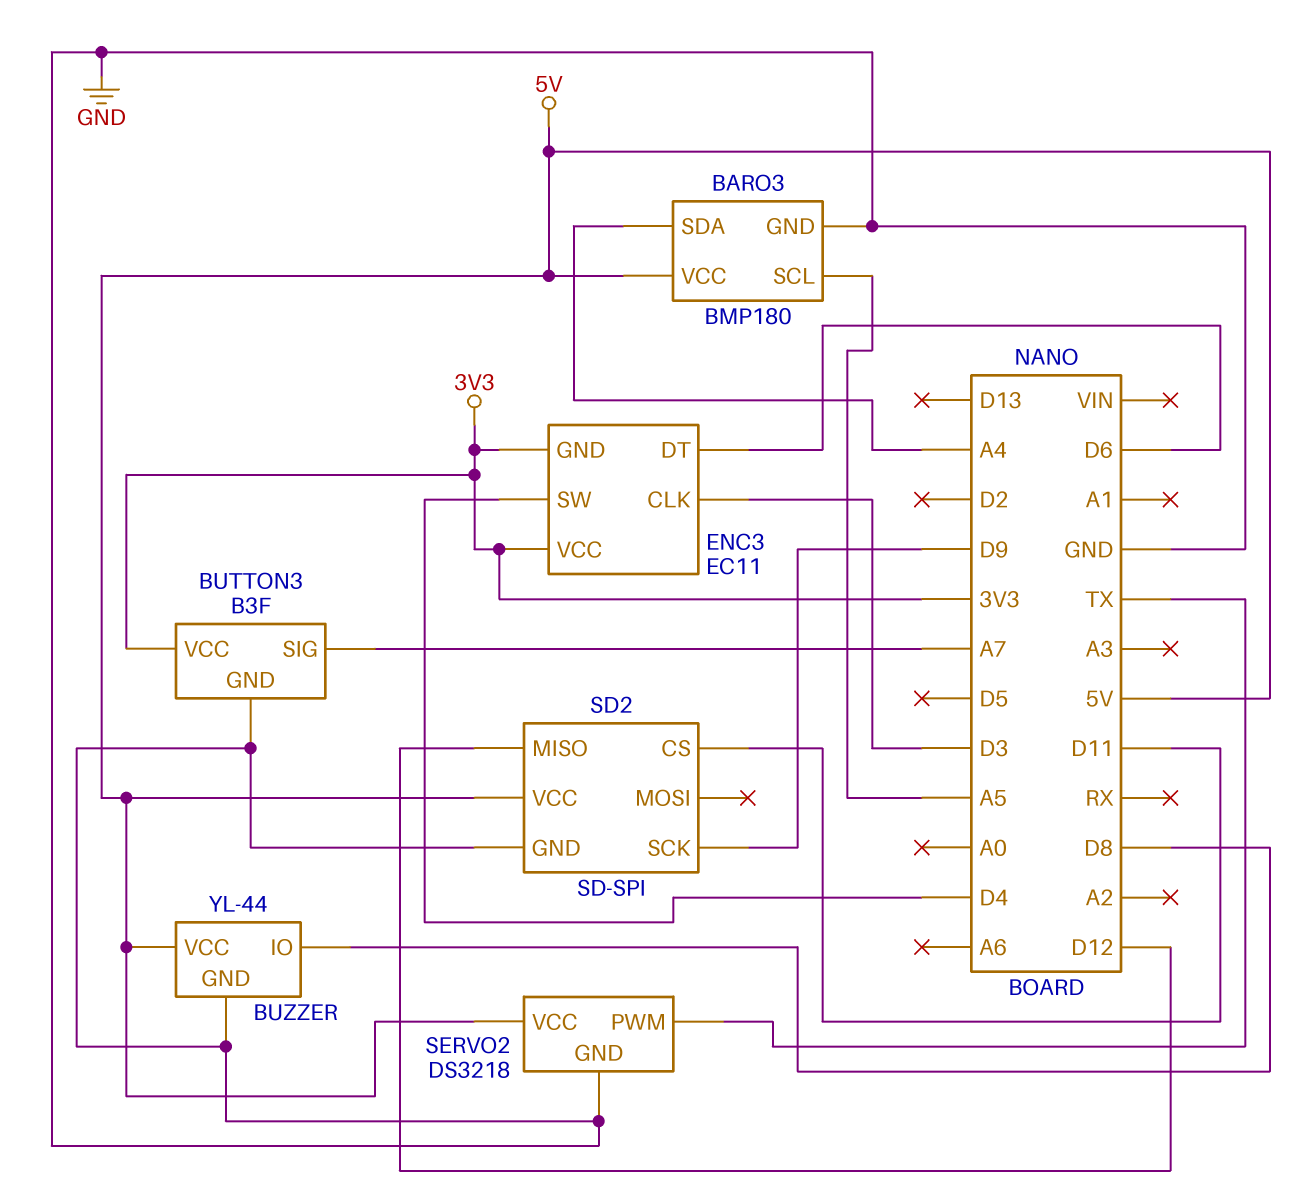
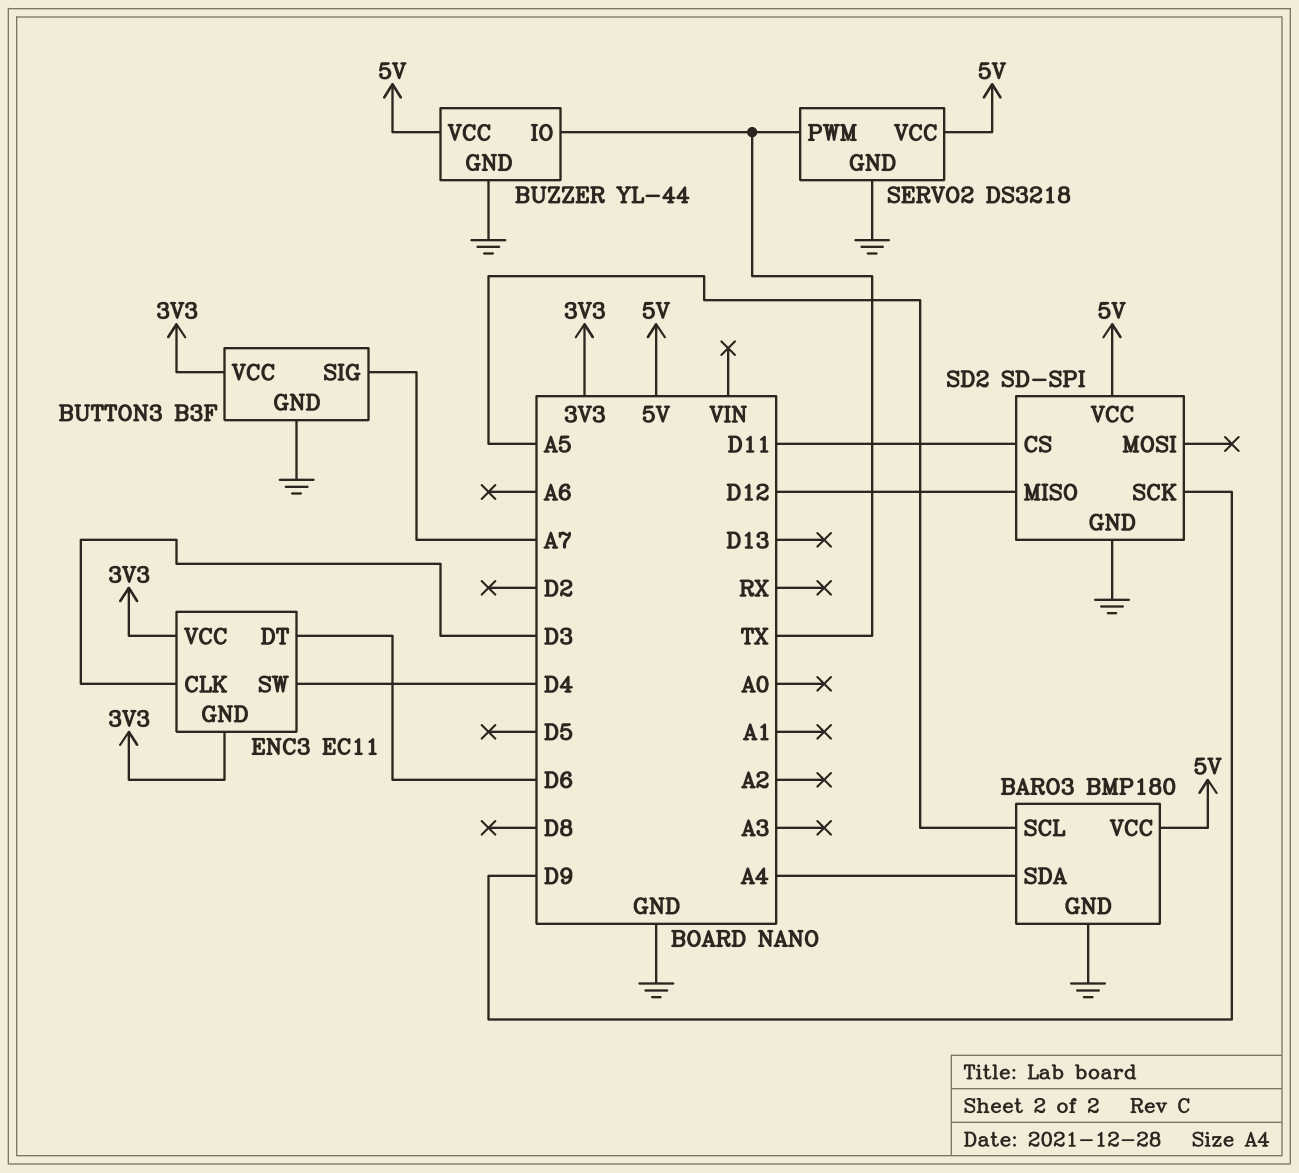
BUZZER pin IO: D8 -> TX

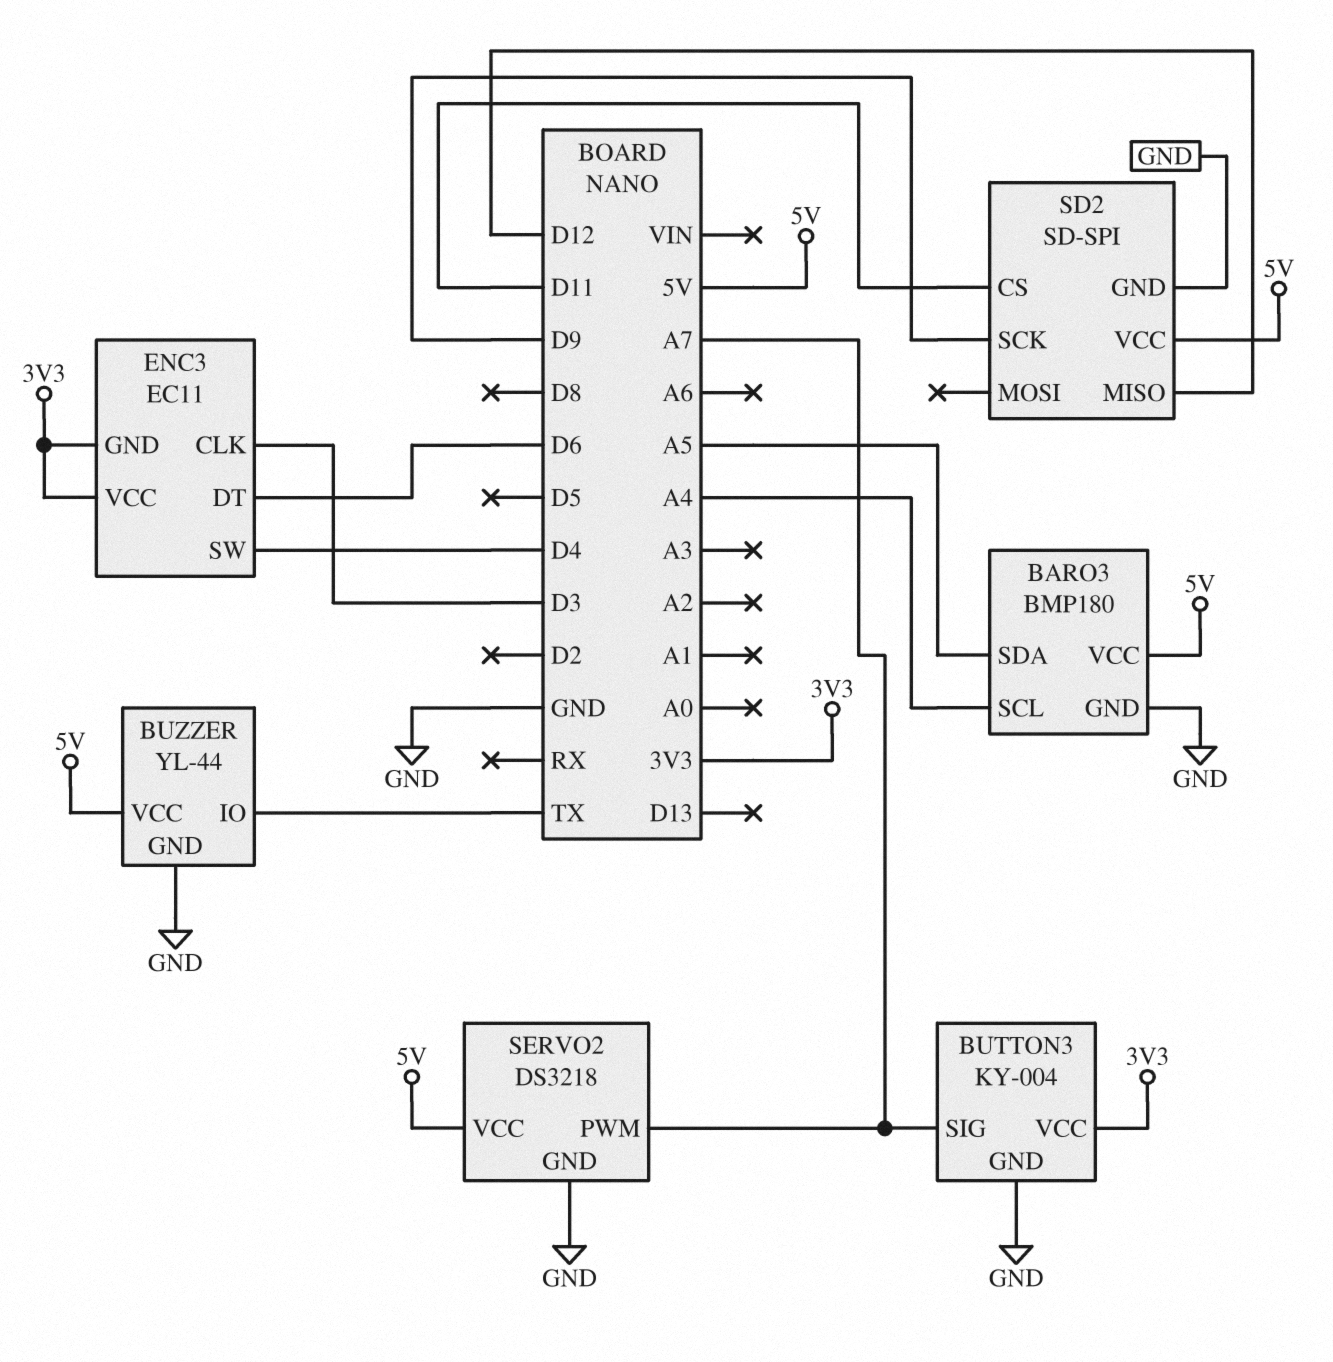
BARO3 pin SCL: A5 -> A4
BARO3 pin SDA: A4 -> A5
BUTTON3: B3F -> KY-004
SERVO2 pin PWM: TX -> A7

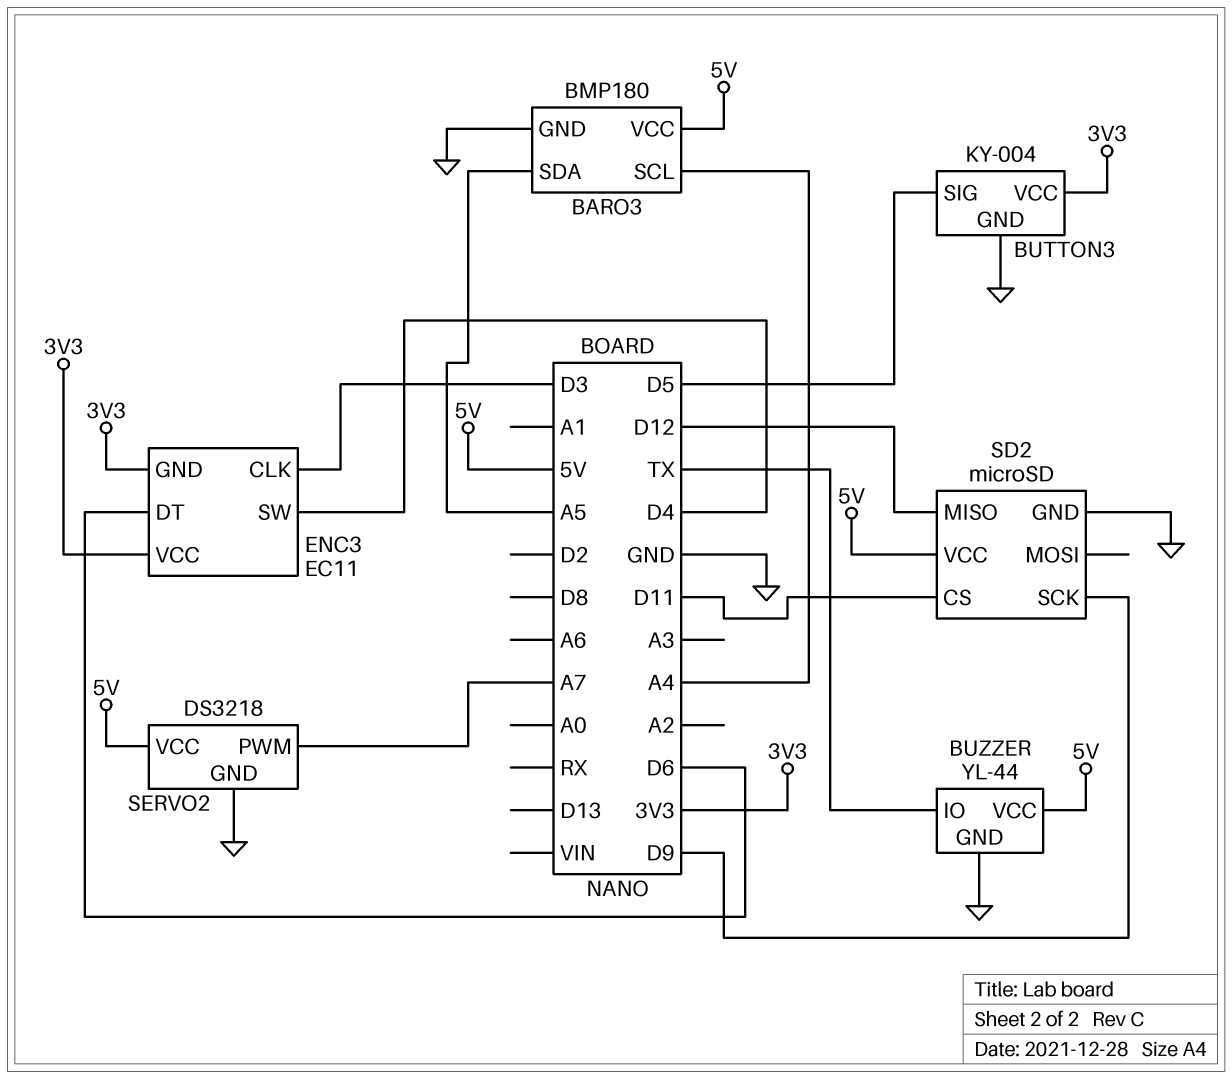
BUTTON3 pin SIG: A7 -> D5
SD2: SD-SPI -> microSD

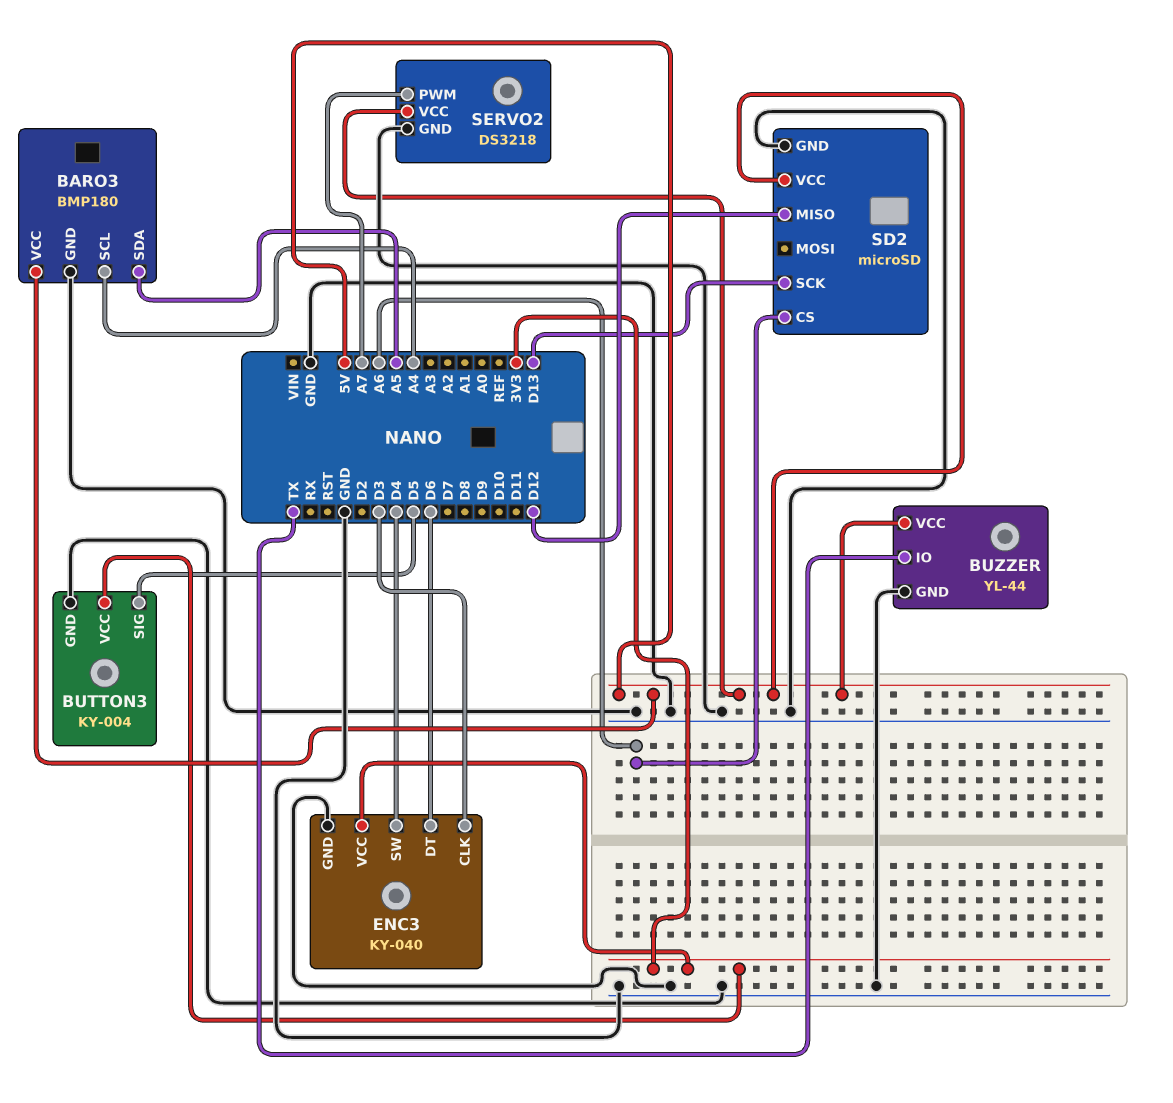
ENC3: EC11 -> KY-040
ENC3 pin GND: 3V3 -> GND
SD2 pin CS: D11 -> A6
SD2 pin SCK: D9 -> D13

